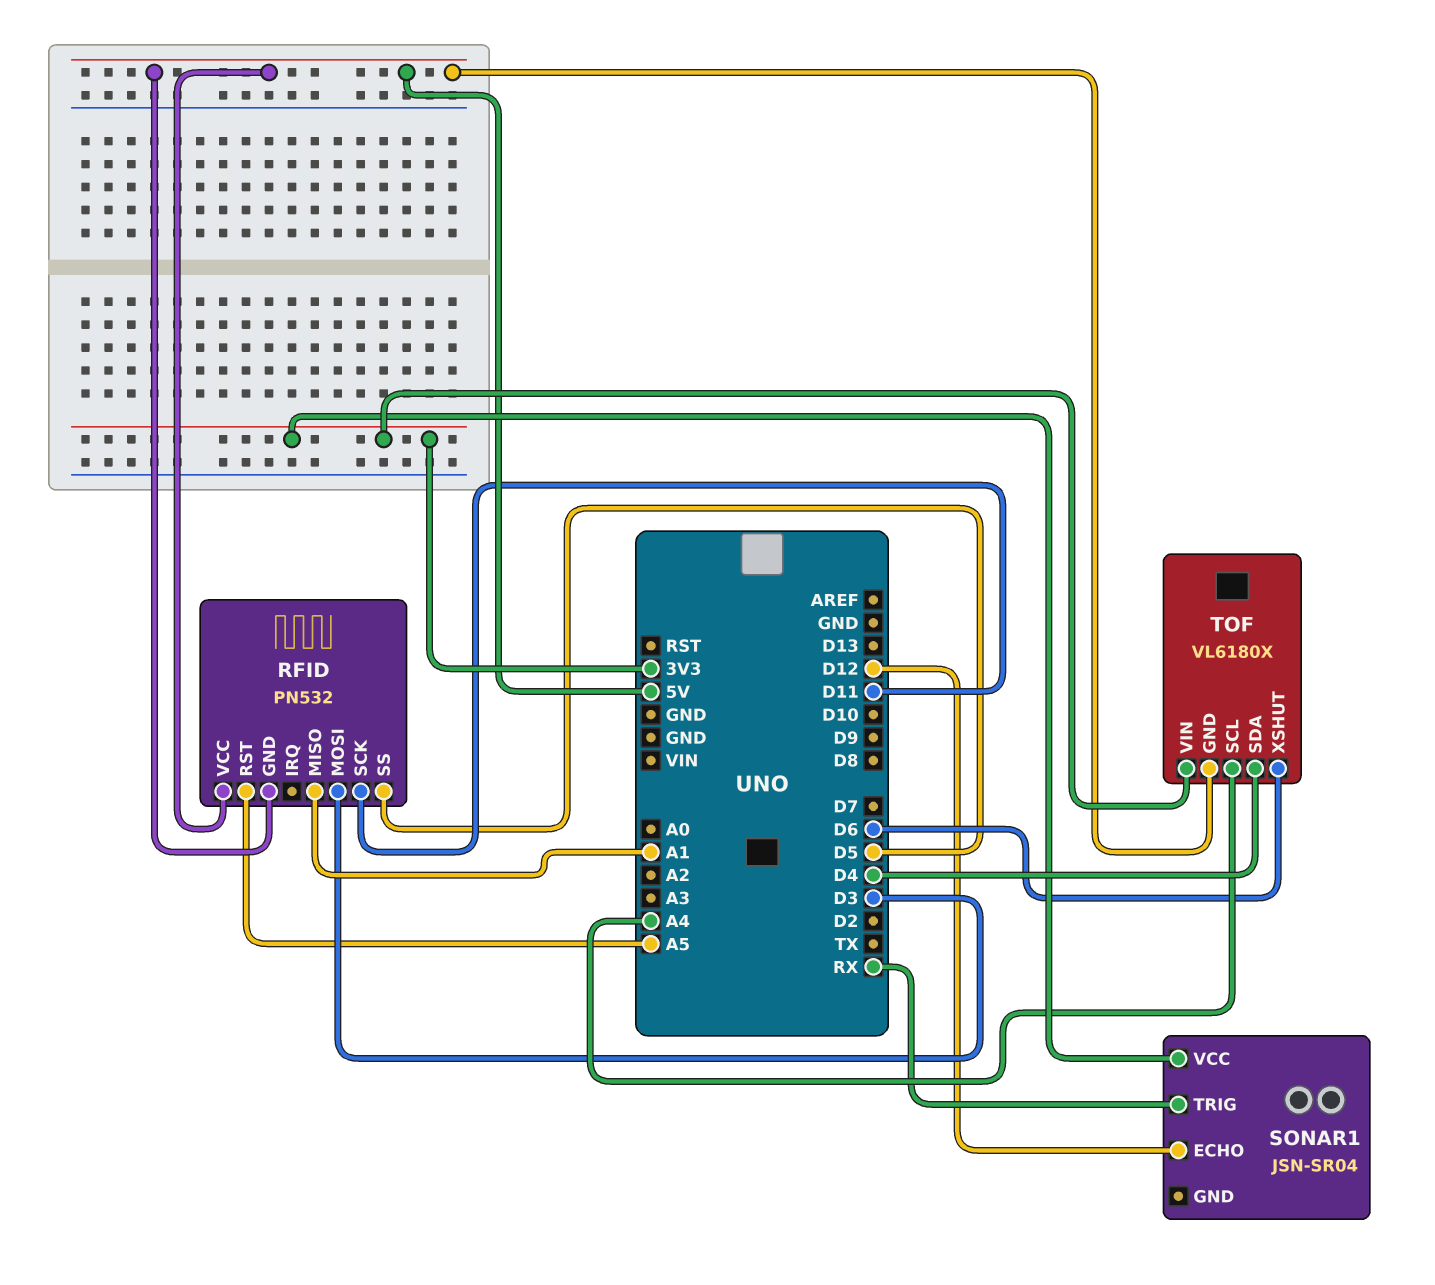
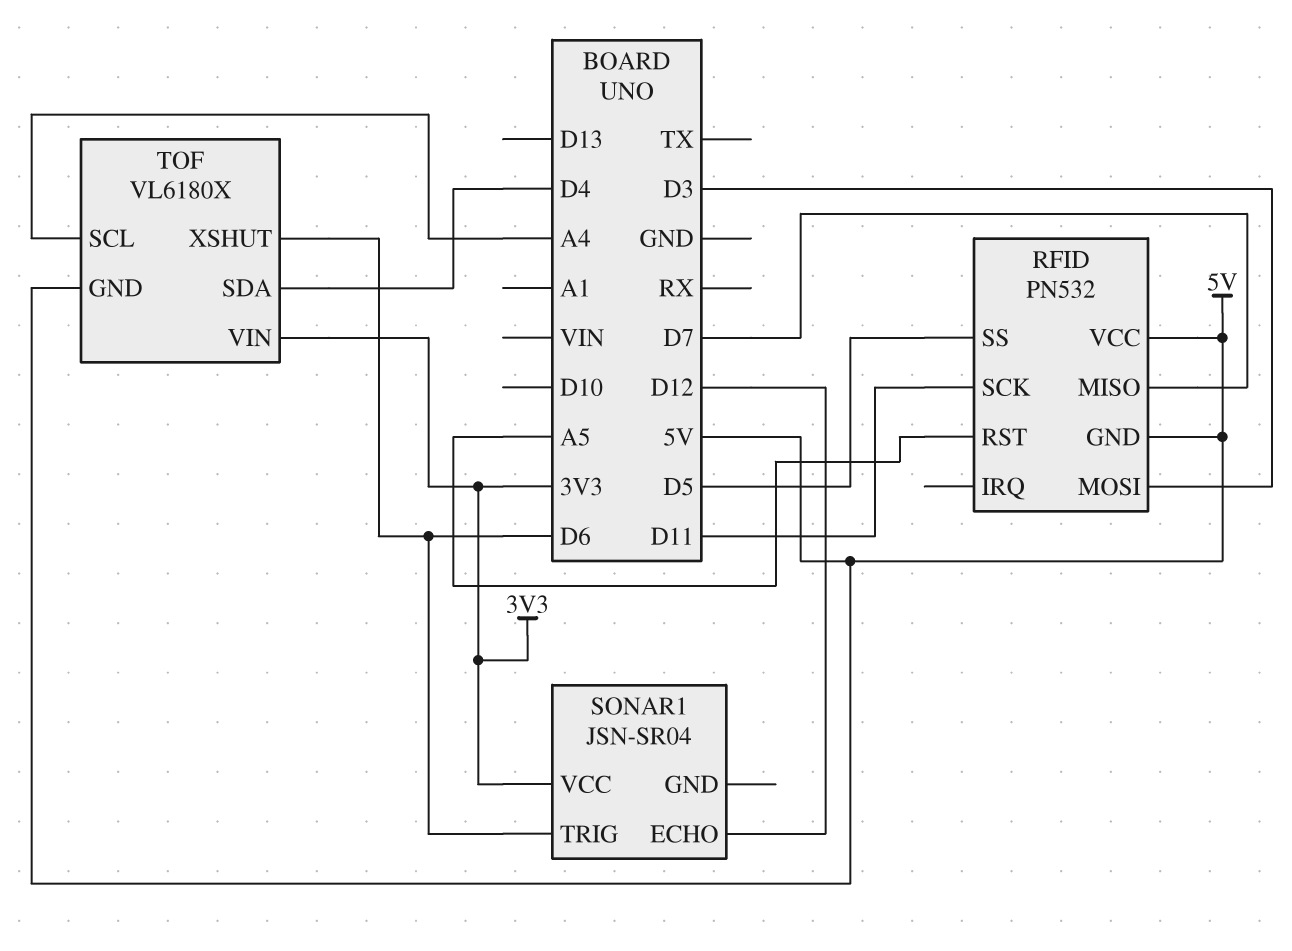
RFID pin MISO: A1 -> D7
SONAR1 pin TRIG: RX -> D6

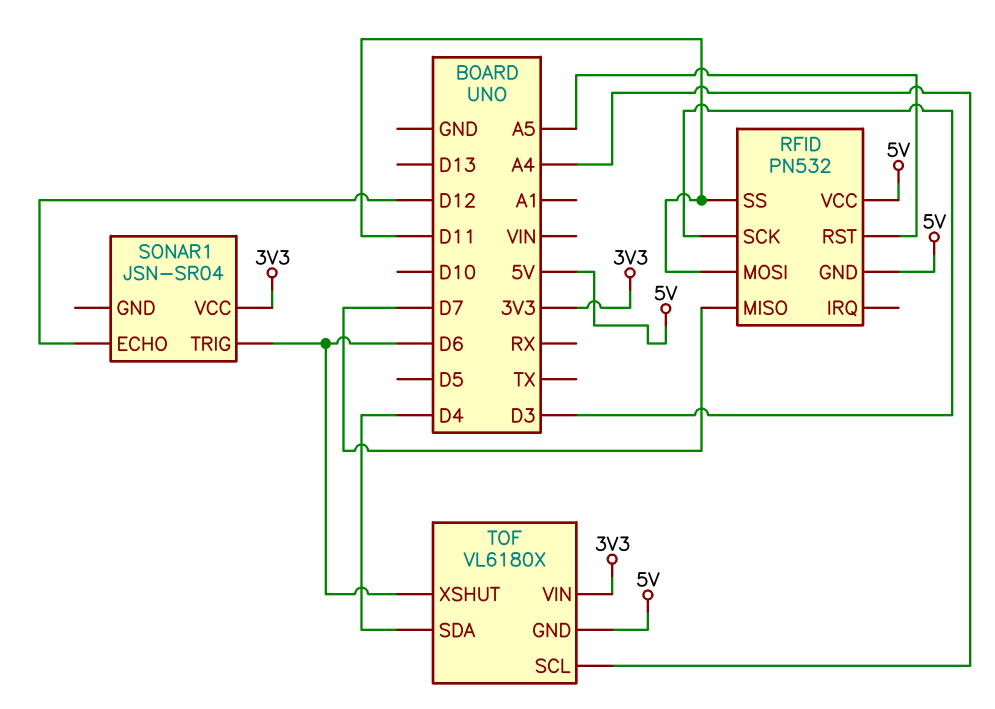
RFID pin MOSI: D3 -> D11
RFID pin SCK: D11 -> D3
RFID pin SS: D5 -> D11

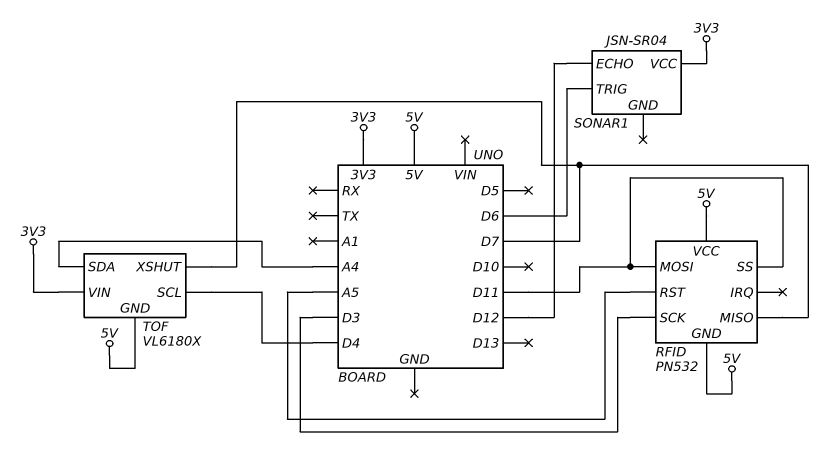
TOF pin SCL: A4 -> D4
TOF pin SDA: D4 -> A4
TOF pin XSHUT: D6 -> D7

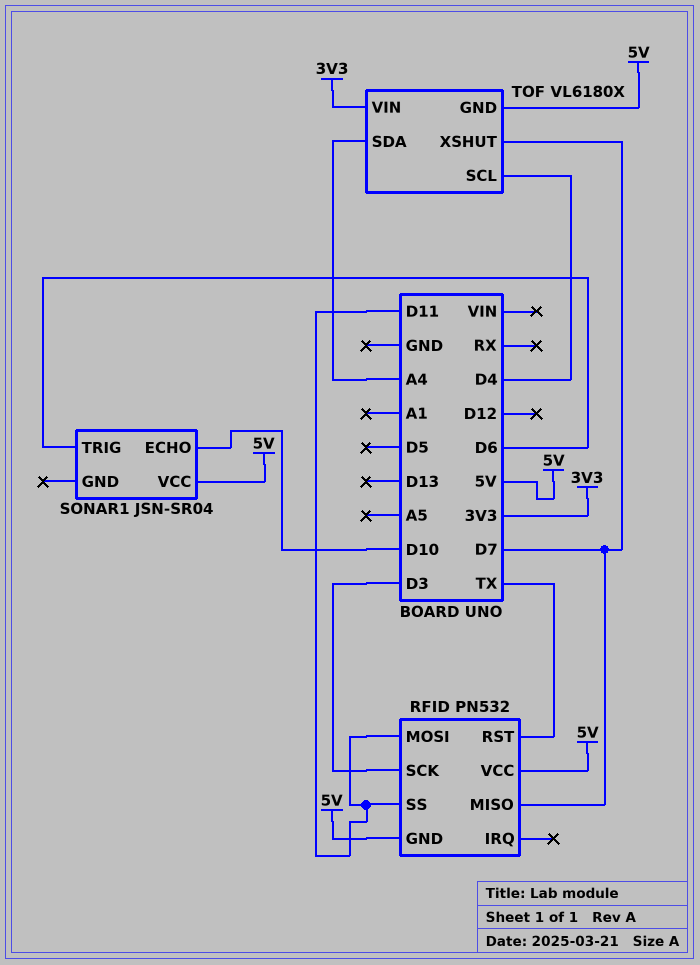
RFID pin RST: A5 -> TX
SONAR1 pin ECHO: D12 -> D10
SONAR1 pin VCC: 3V3 -> 5V

